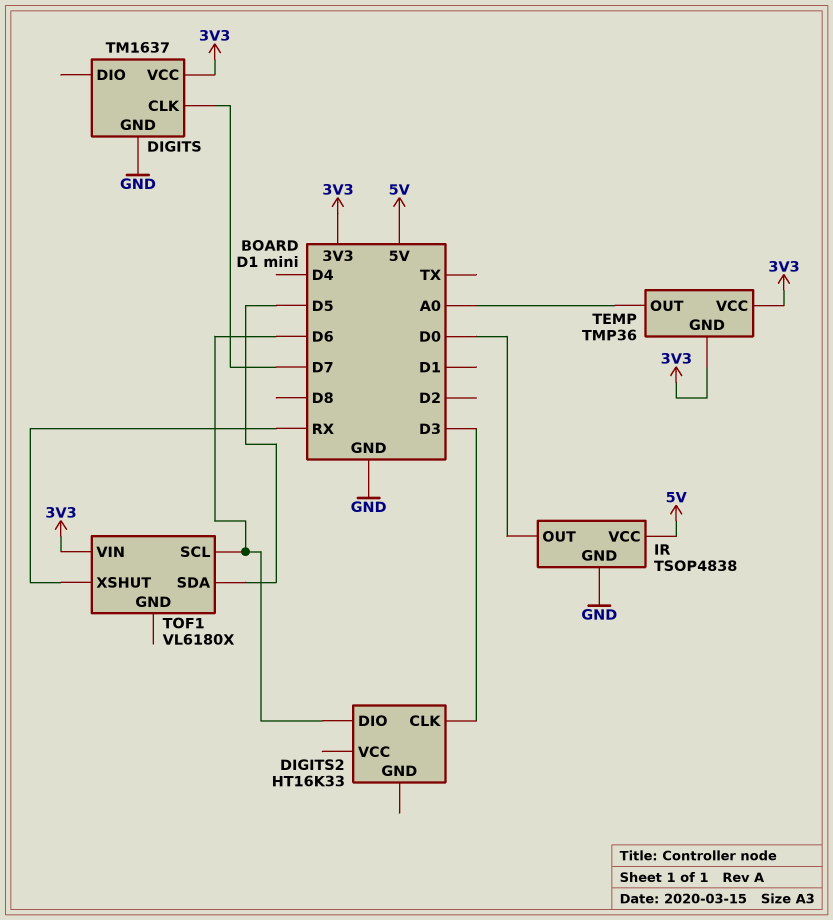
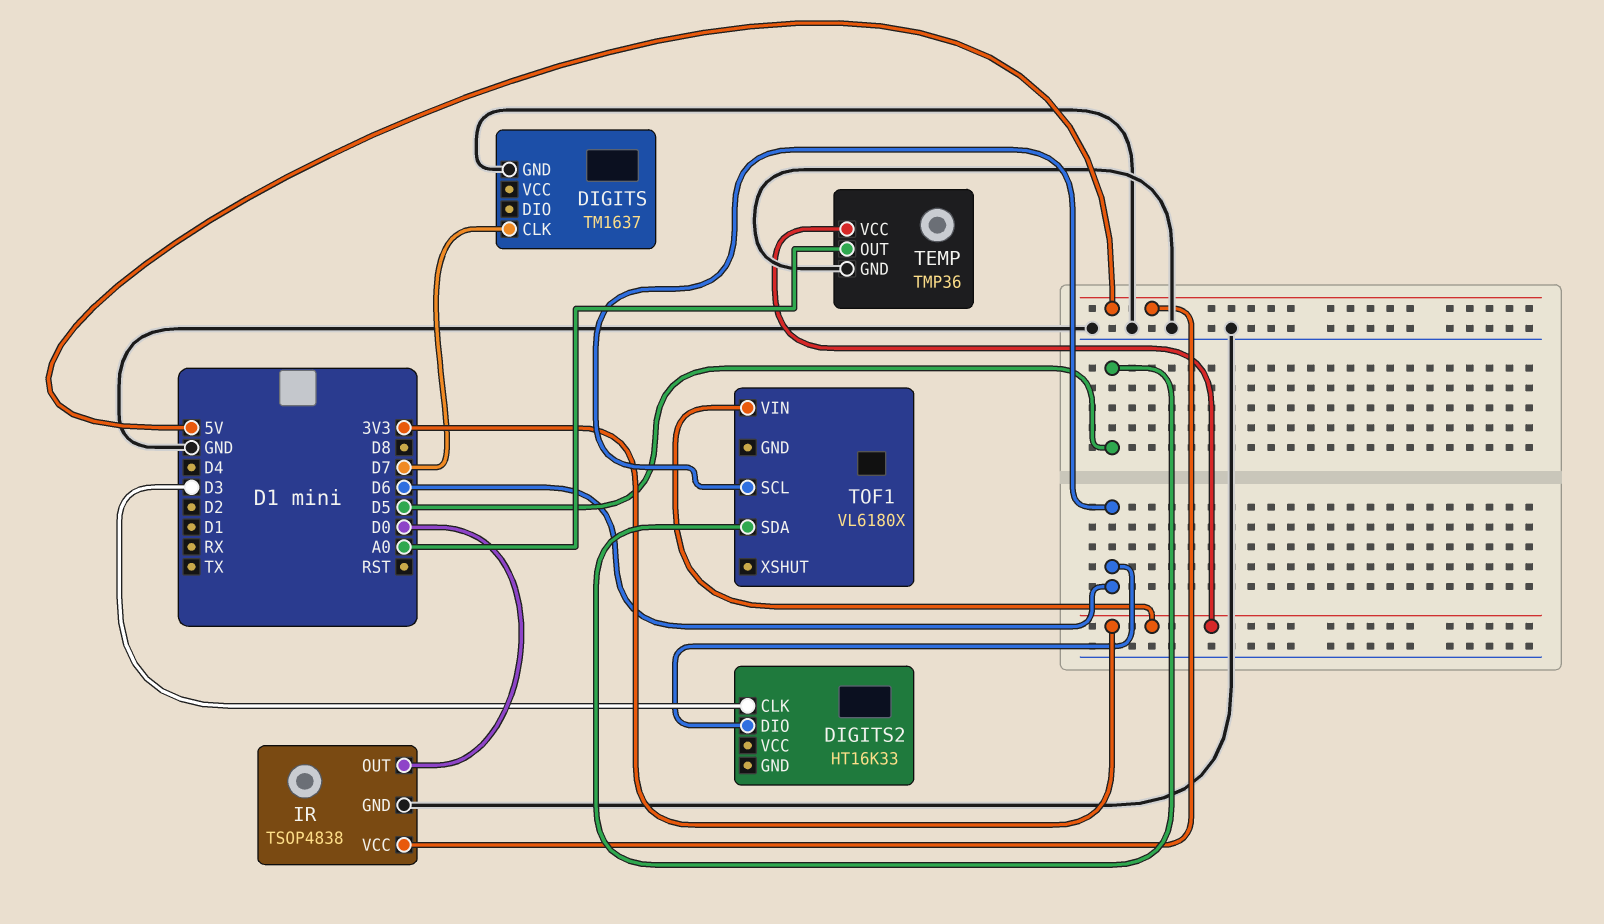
DIGITS pin VCC: 3V3 -> none
TEMP pin GND: 3V3 -> GND
TOF1 pin XSHUT: RX -> none

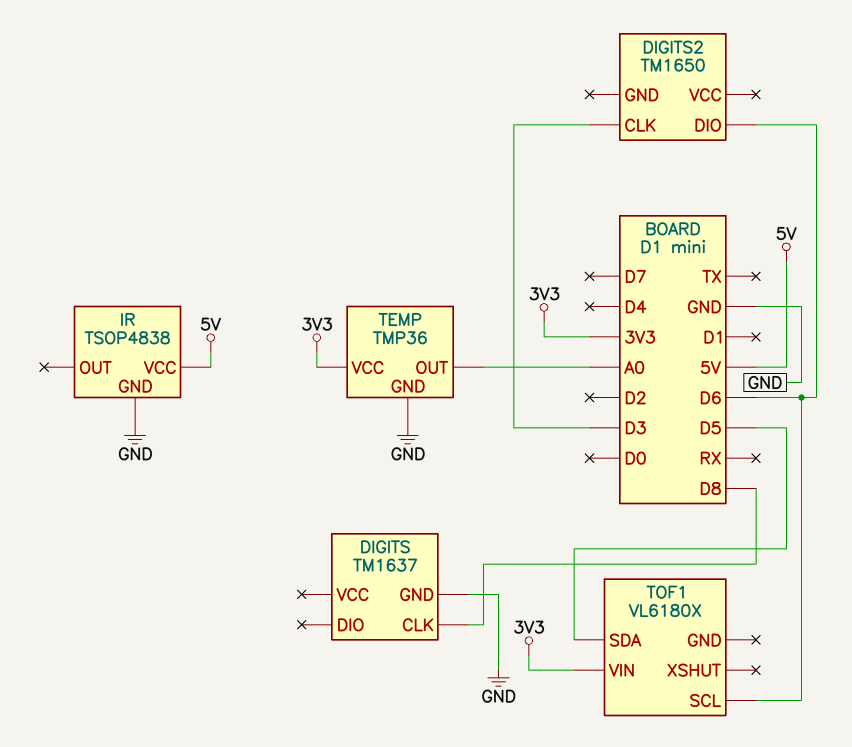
DIGITS pin CLK: D7 -> D8
DIGITS2: HT16K33 -> TM1650
IR pin OUT: D0 -> none

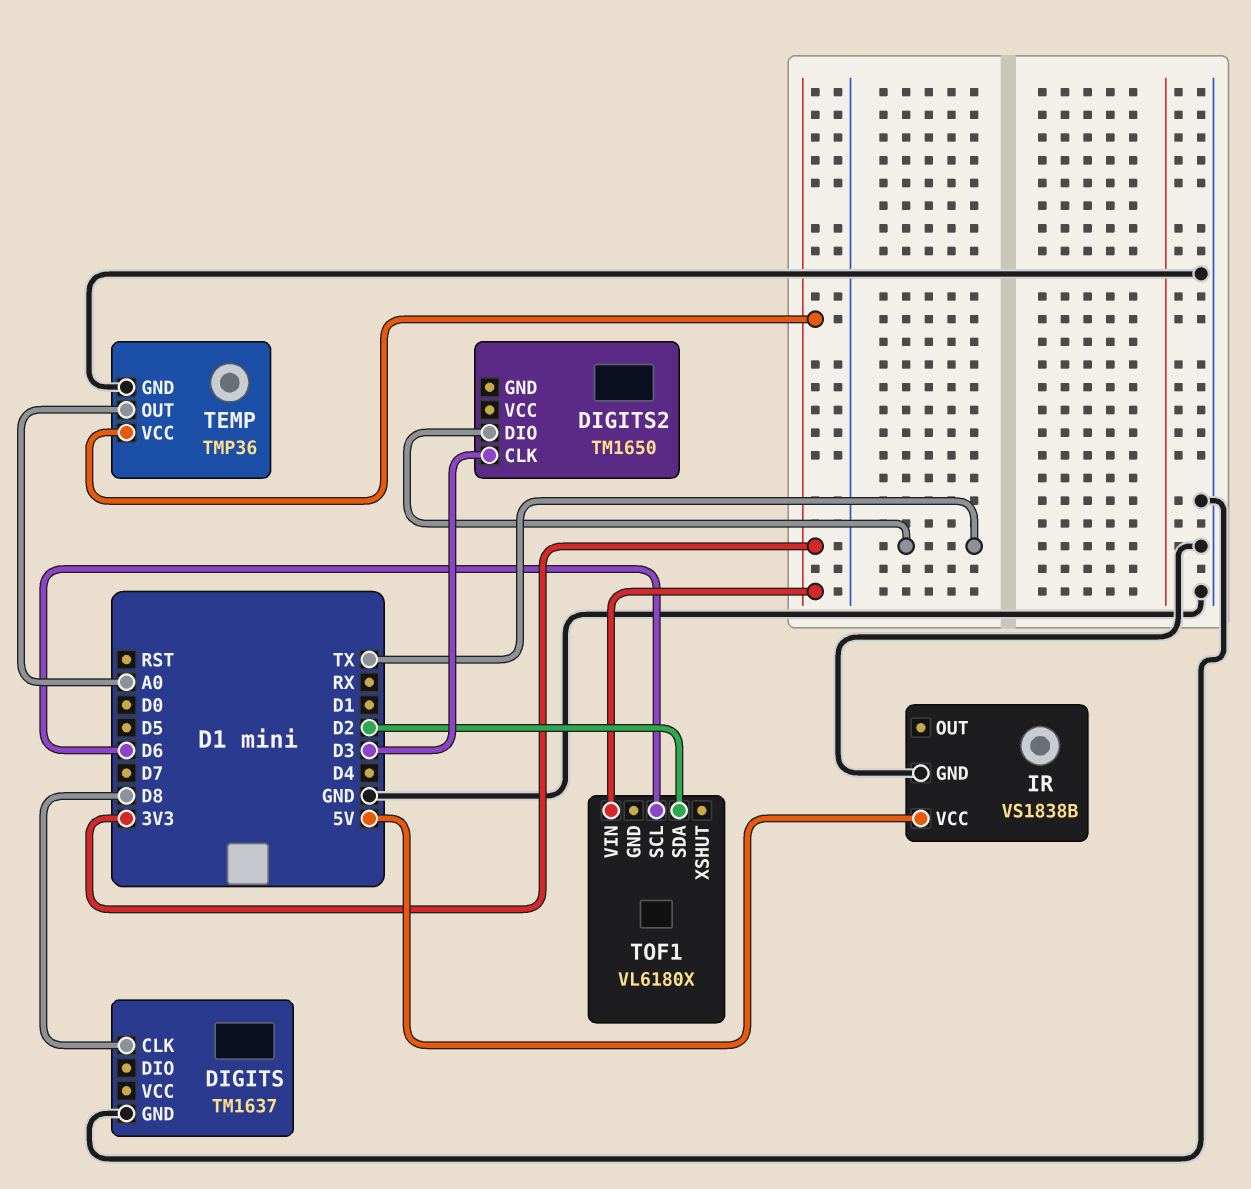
DIGITS2 pin DIO: D6 -> TX
IR: TSOP4838 -> VS1838B
TOF1 pin SDA: D5 -> D2

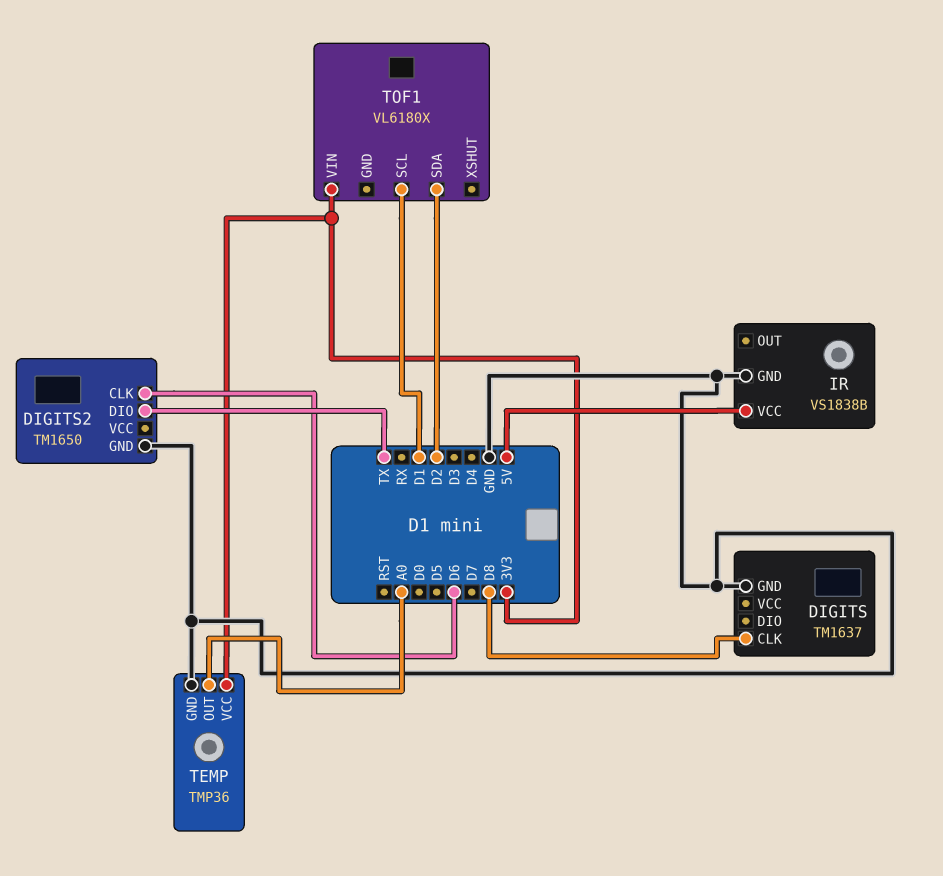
DIGITS2 pin CLK: D3 -> D6
DIGITS2 pin GND: none -> GND
TOF1 pin SCL: D6 -> D1

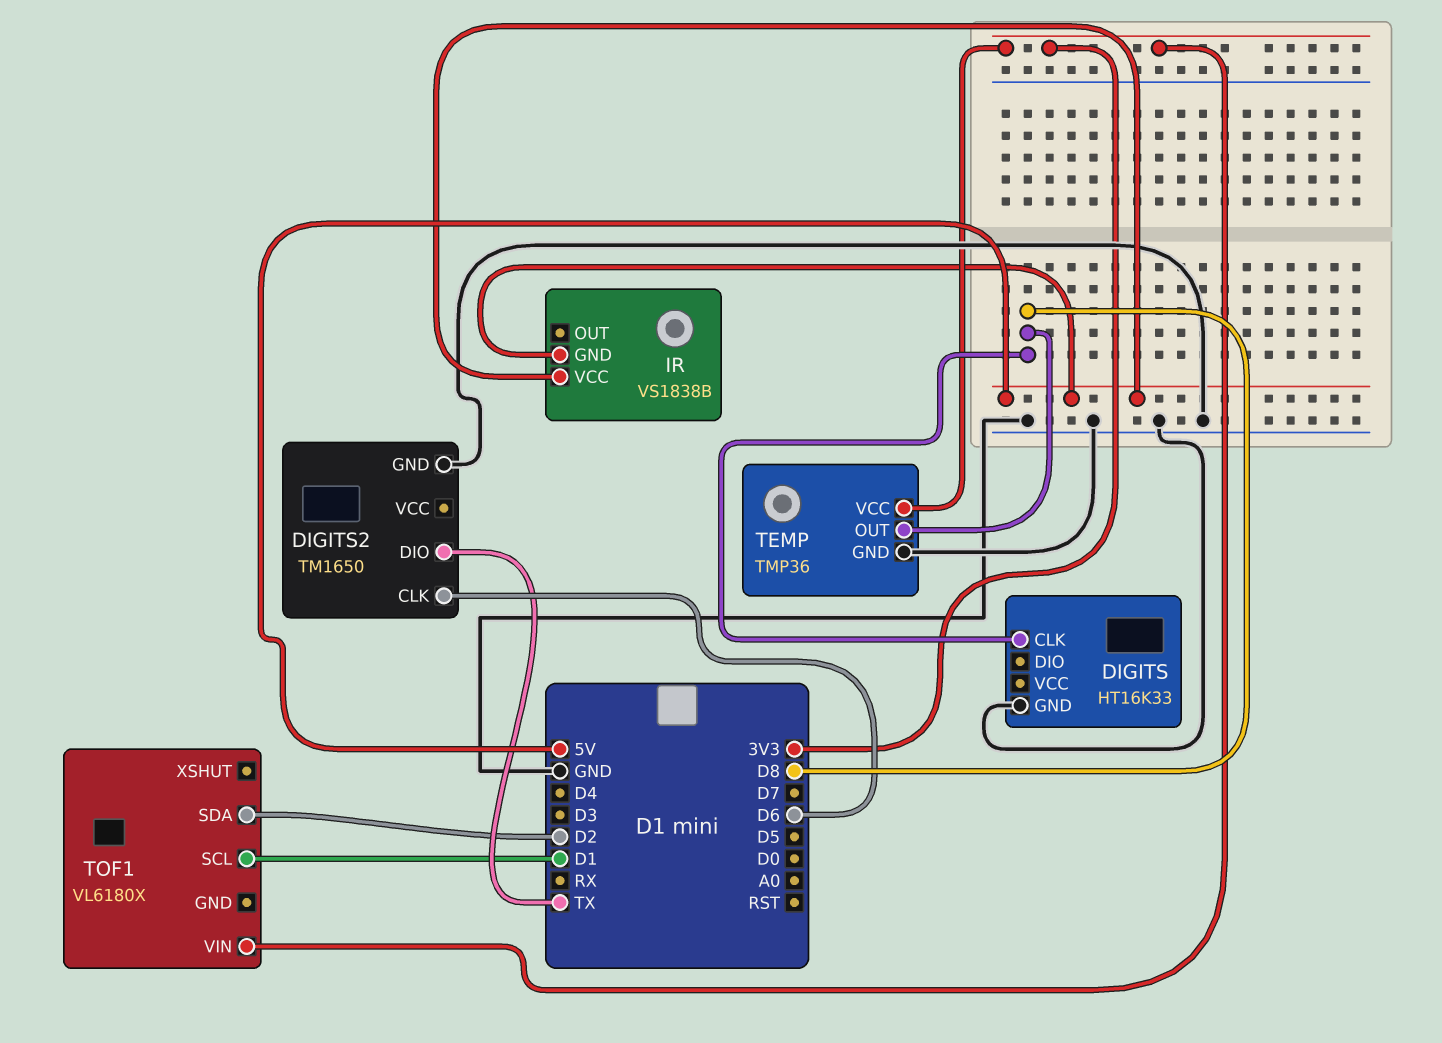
DIGITS: TM1637 -> HT16K33
IR pin GND: GND -> 5V
TEMP pin OUT: A0 -> D8

